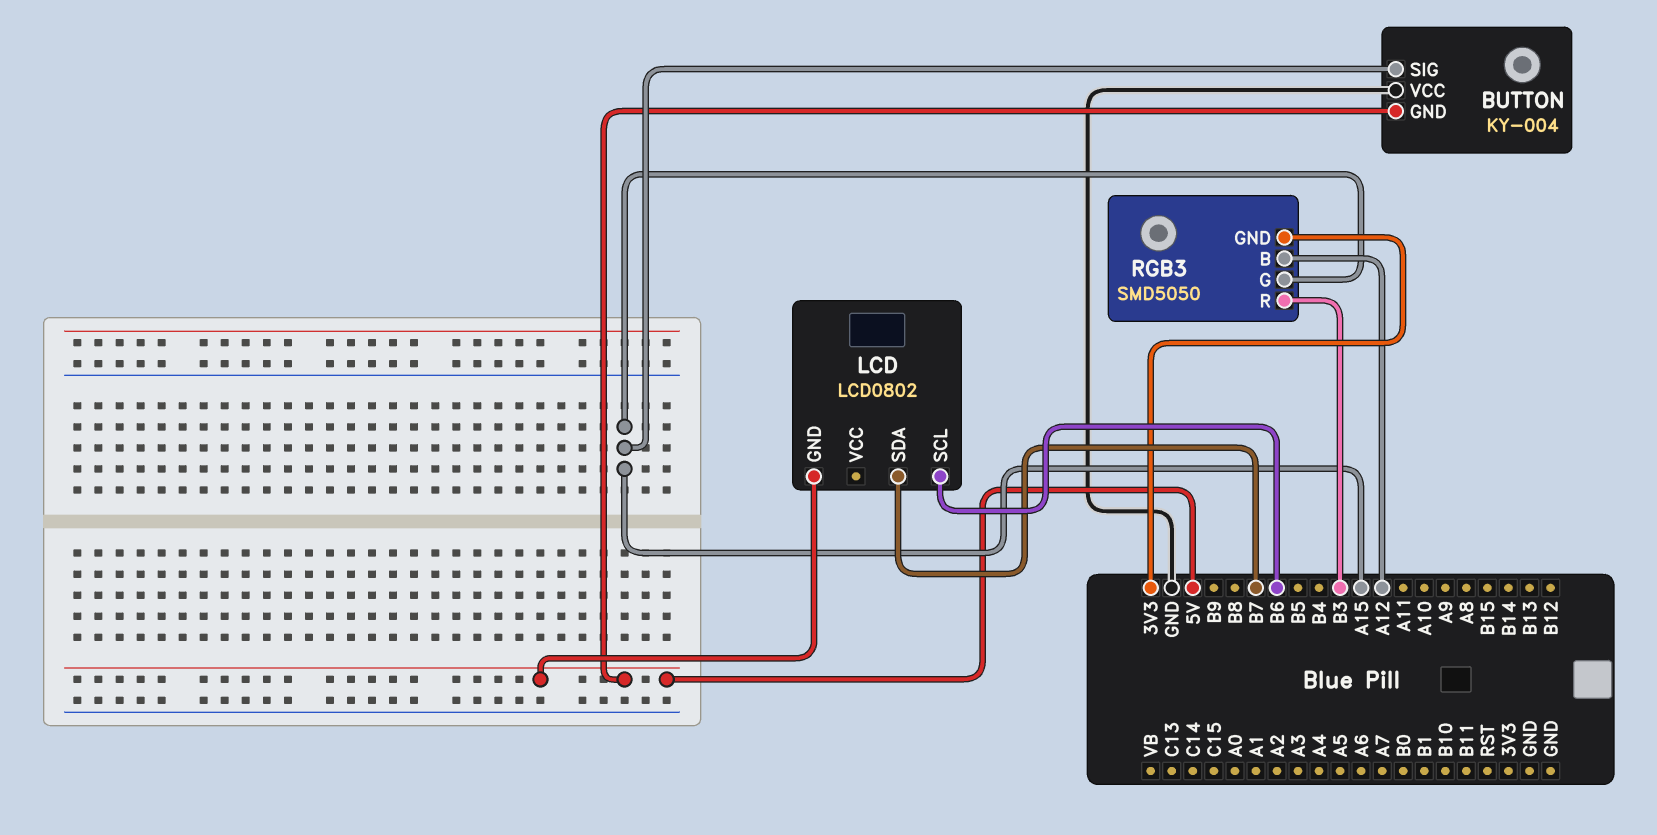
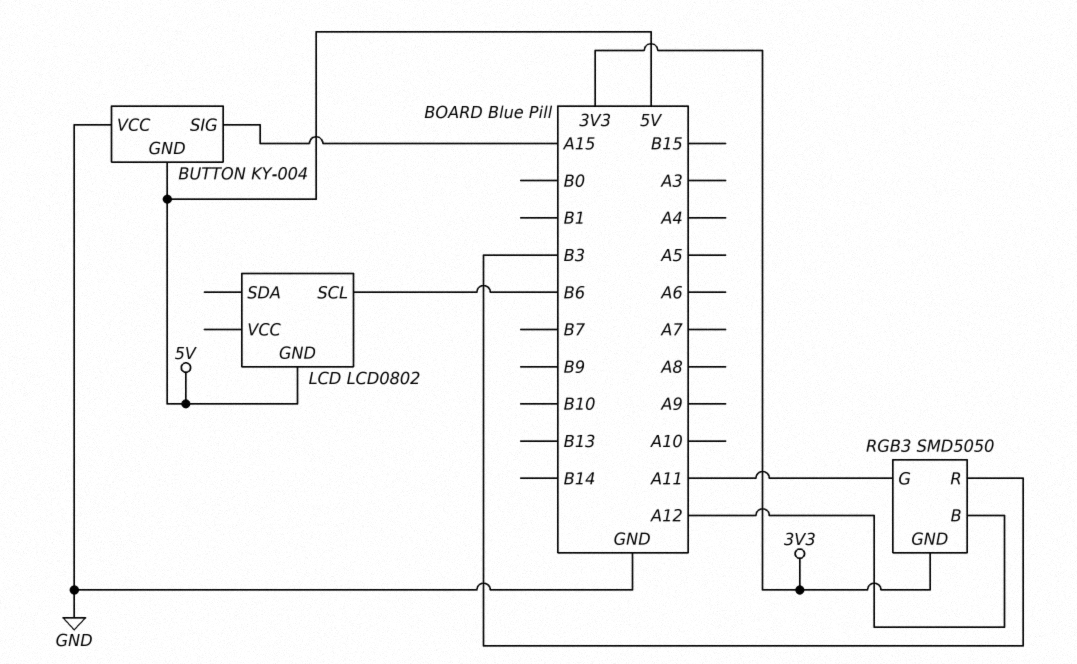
LCD pin SDA: B7 -> none
RGB3 pin G: A15 -> A11

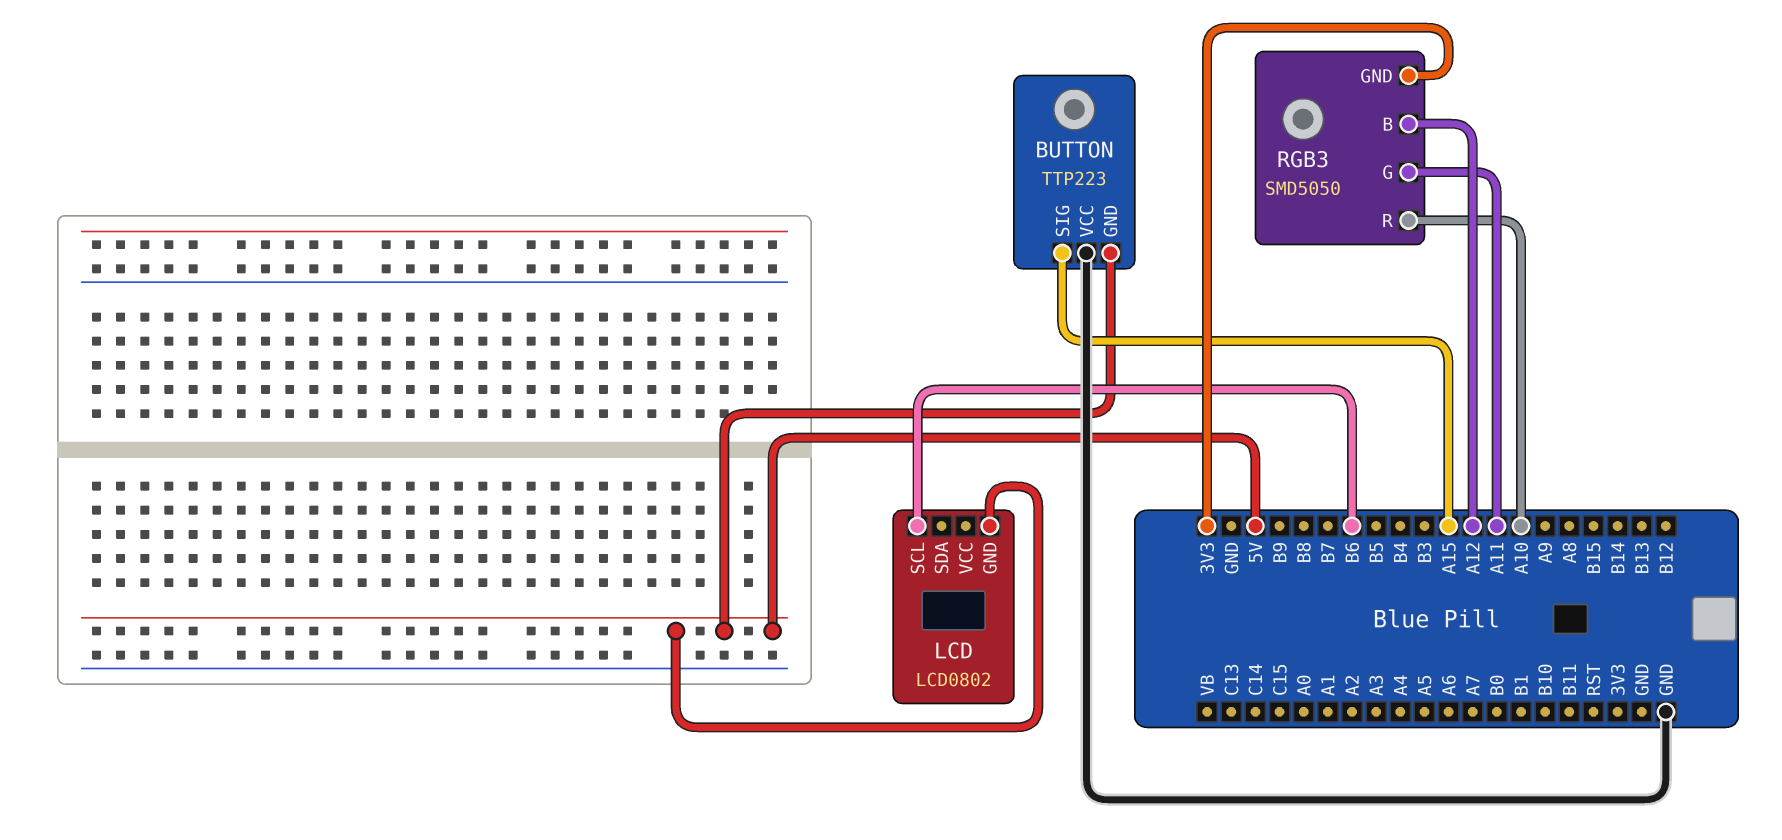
BUTTON: KY-004 -> TTP223
RGB3 pin R: B3 -> A10

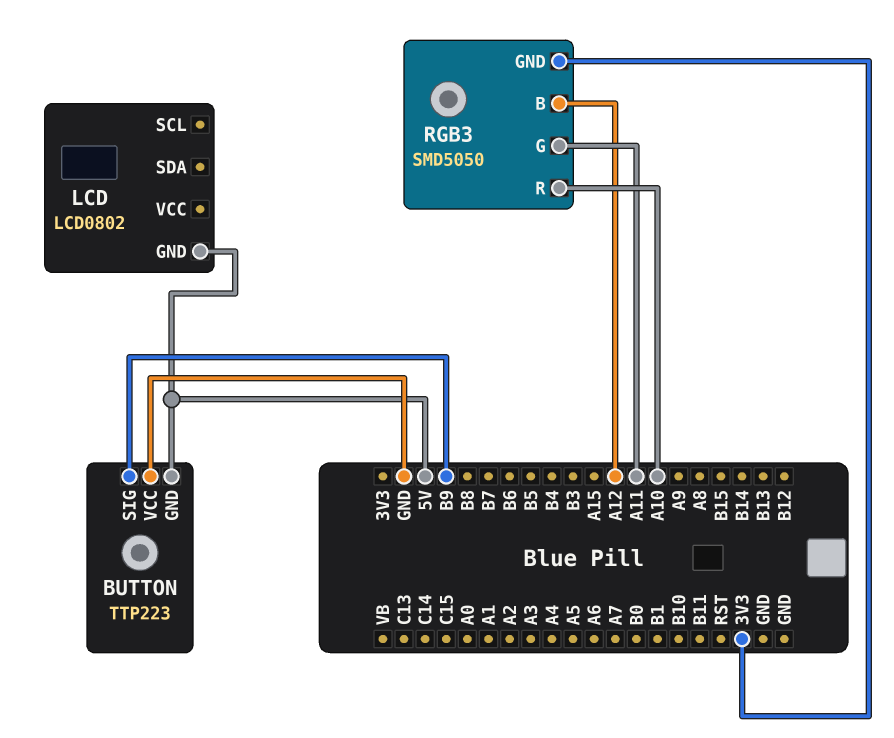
BUTTON pin SIG: A15 -> B9
LCD pin SCL: B6 -> none

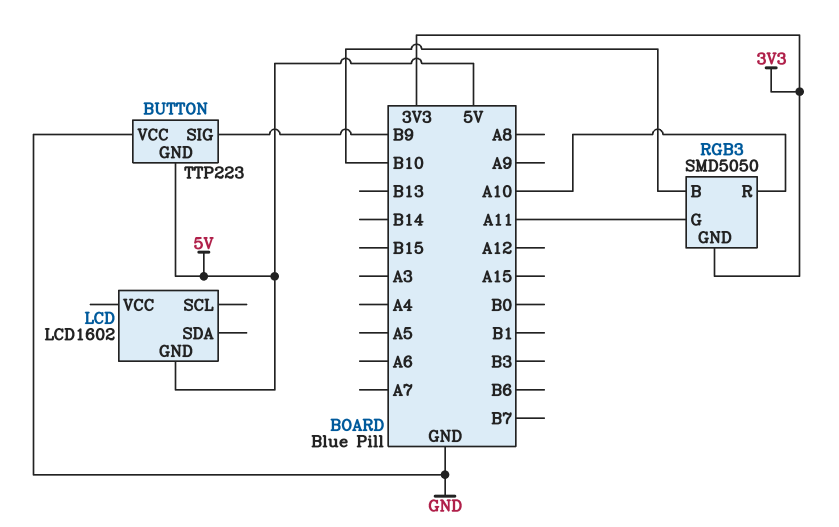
LCD: LCD0802 -> LCD1602
RGB3 pin B: A12 -> B10

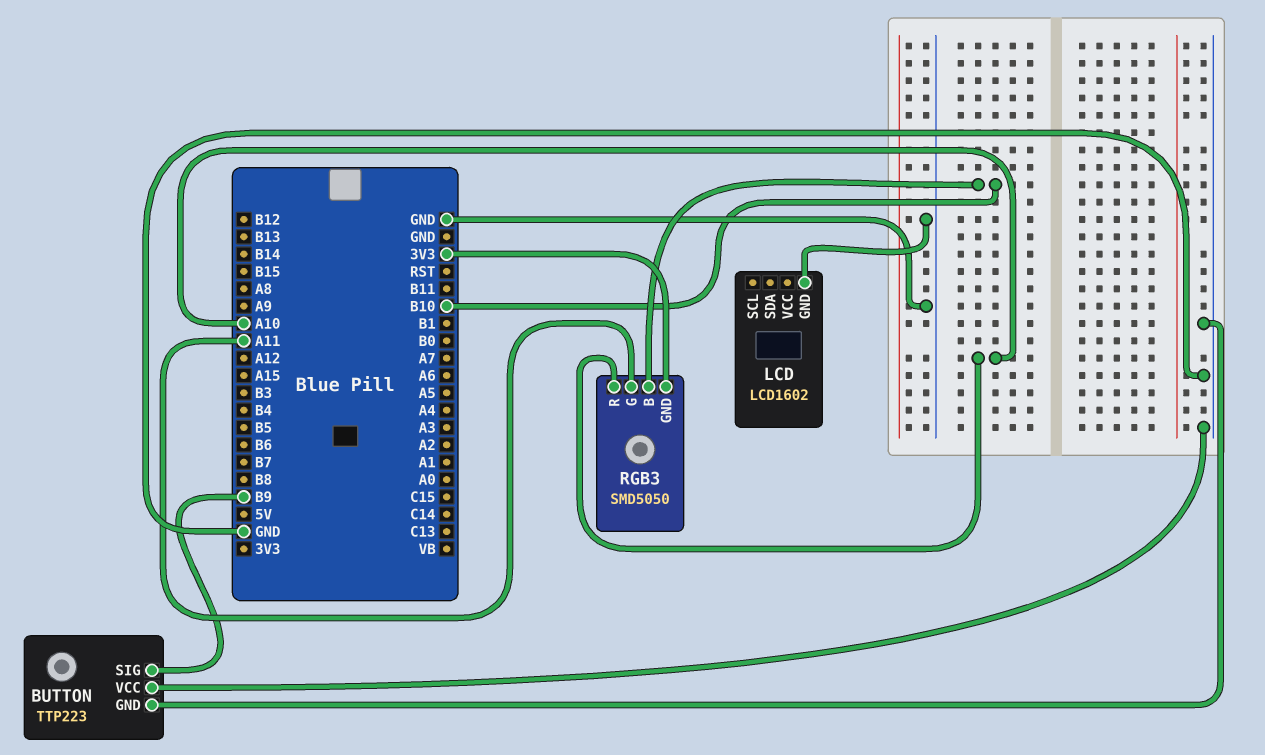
BUTTON pin GND: 5V -> GND
LCD pin GND: 5V -> GND

